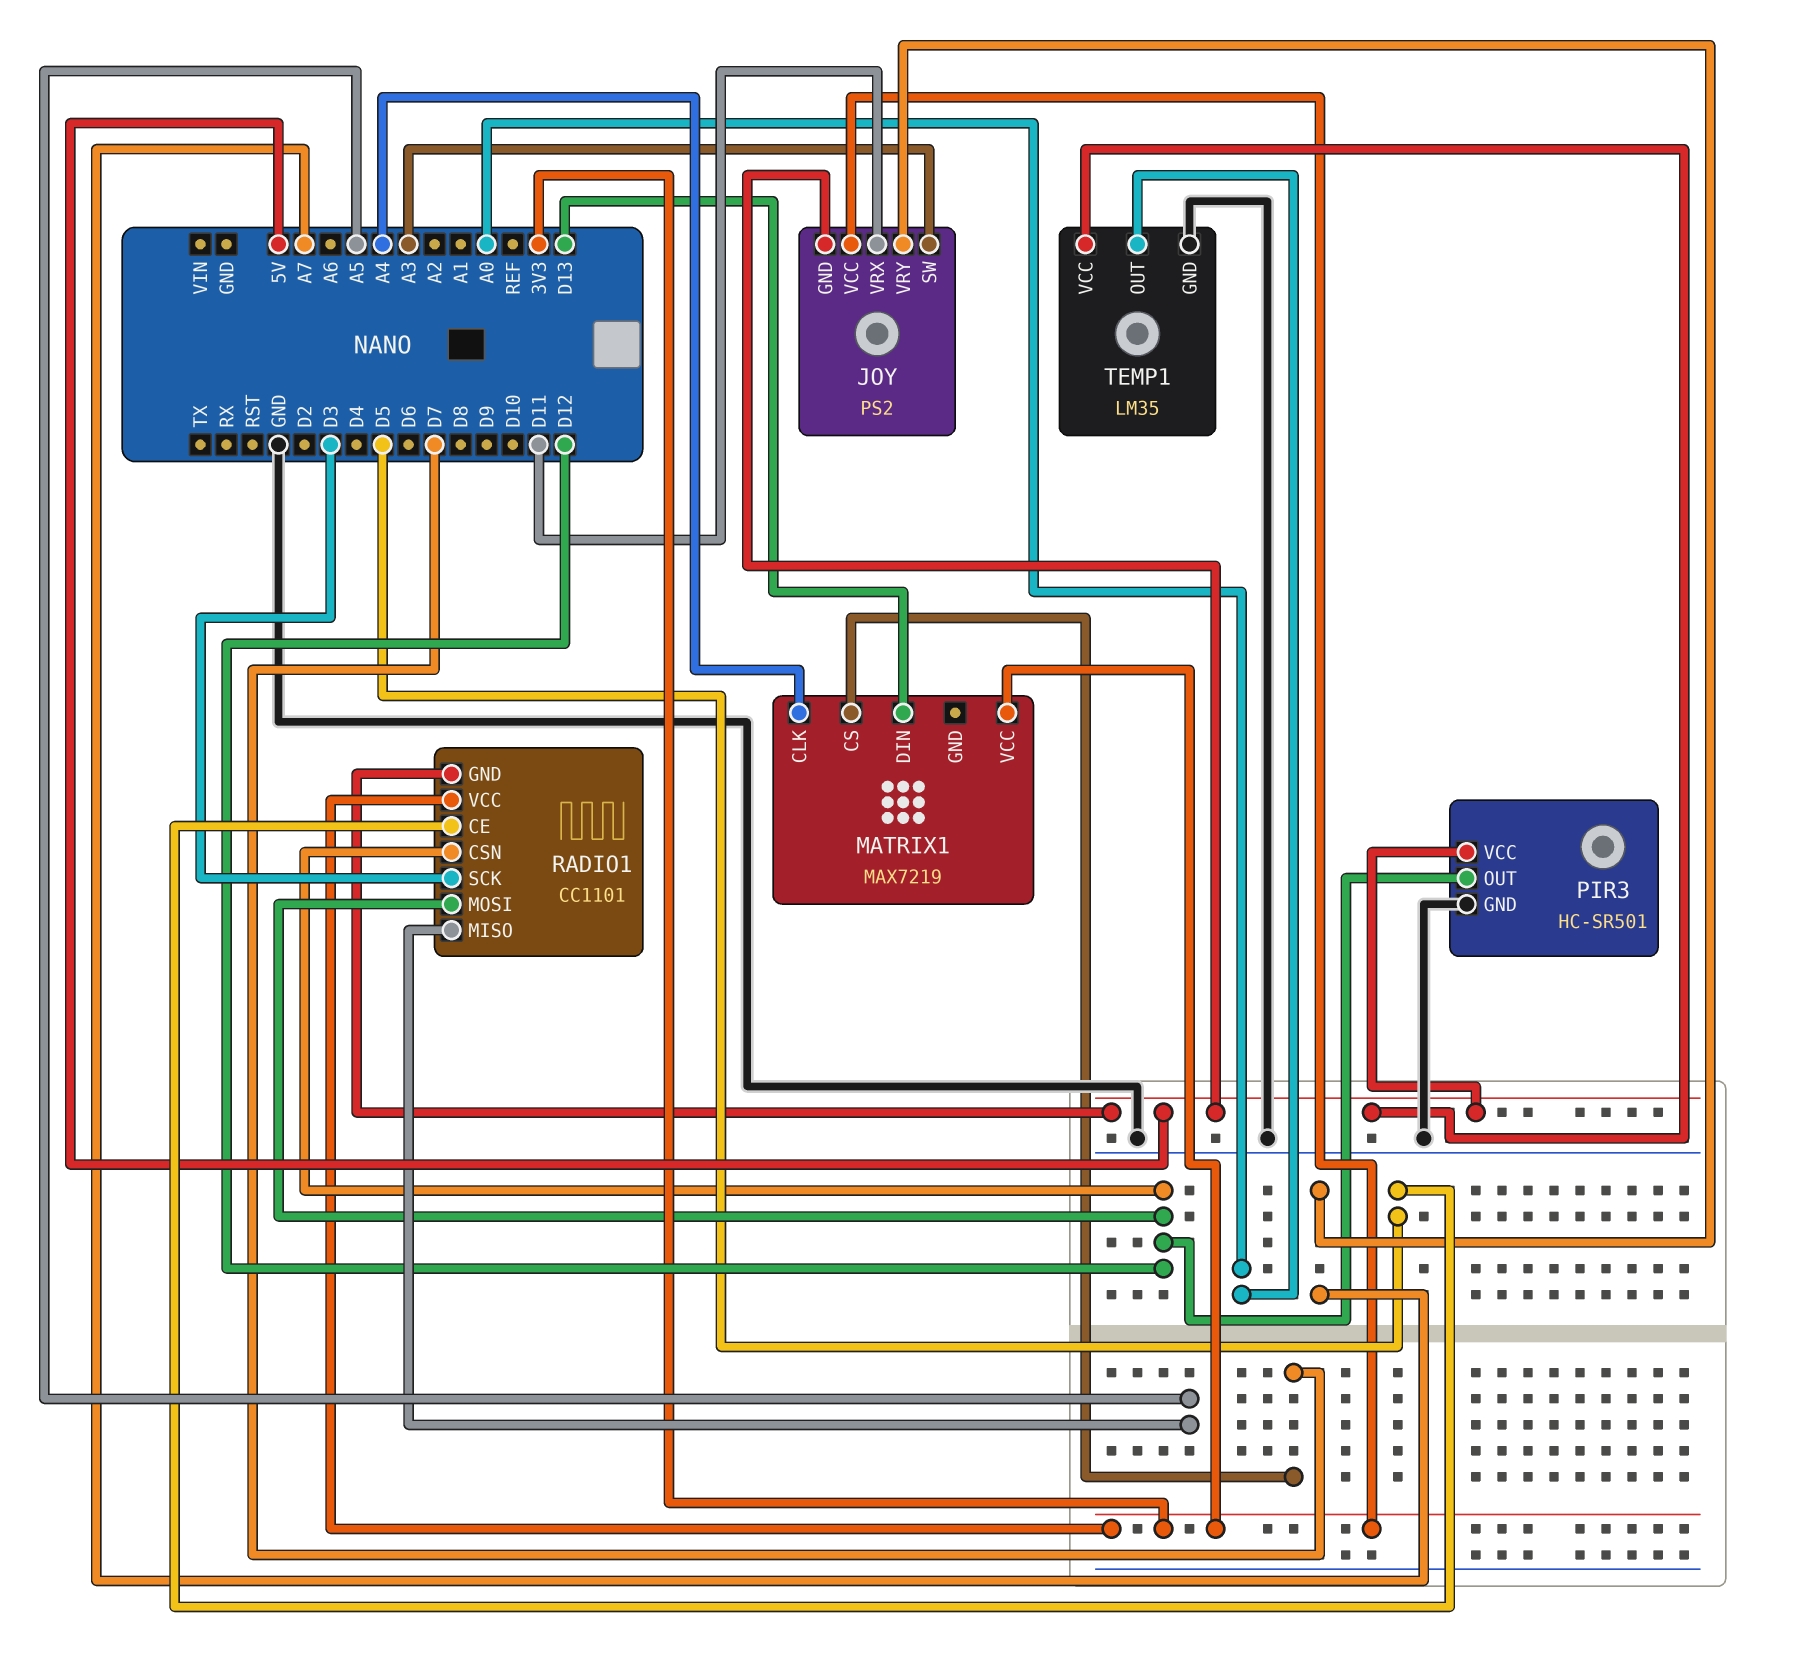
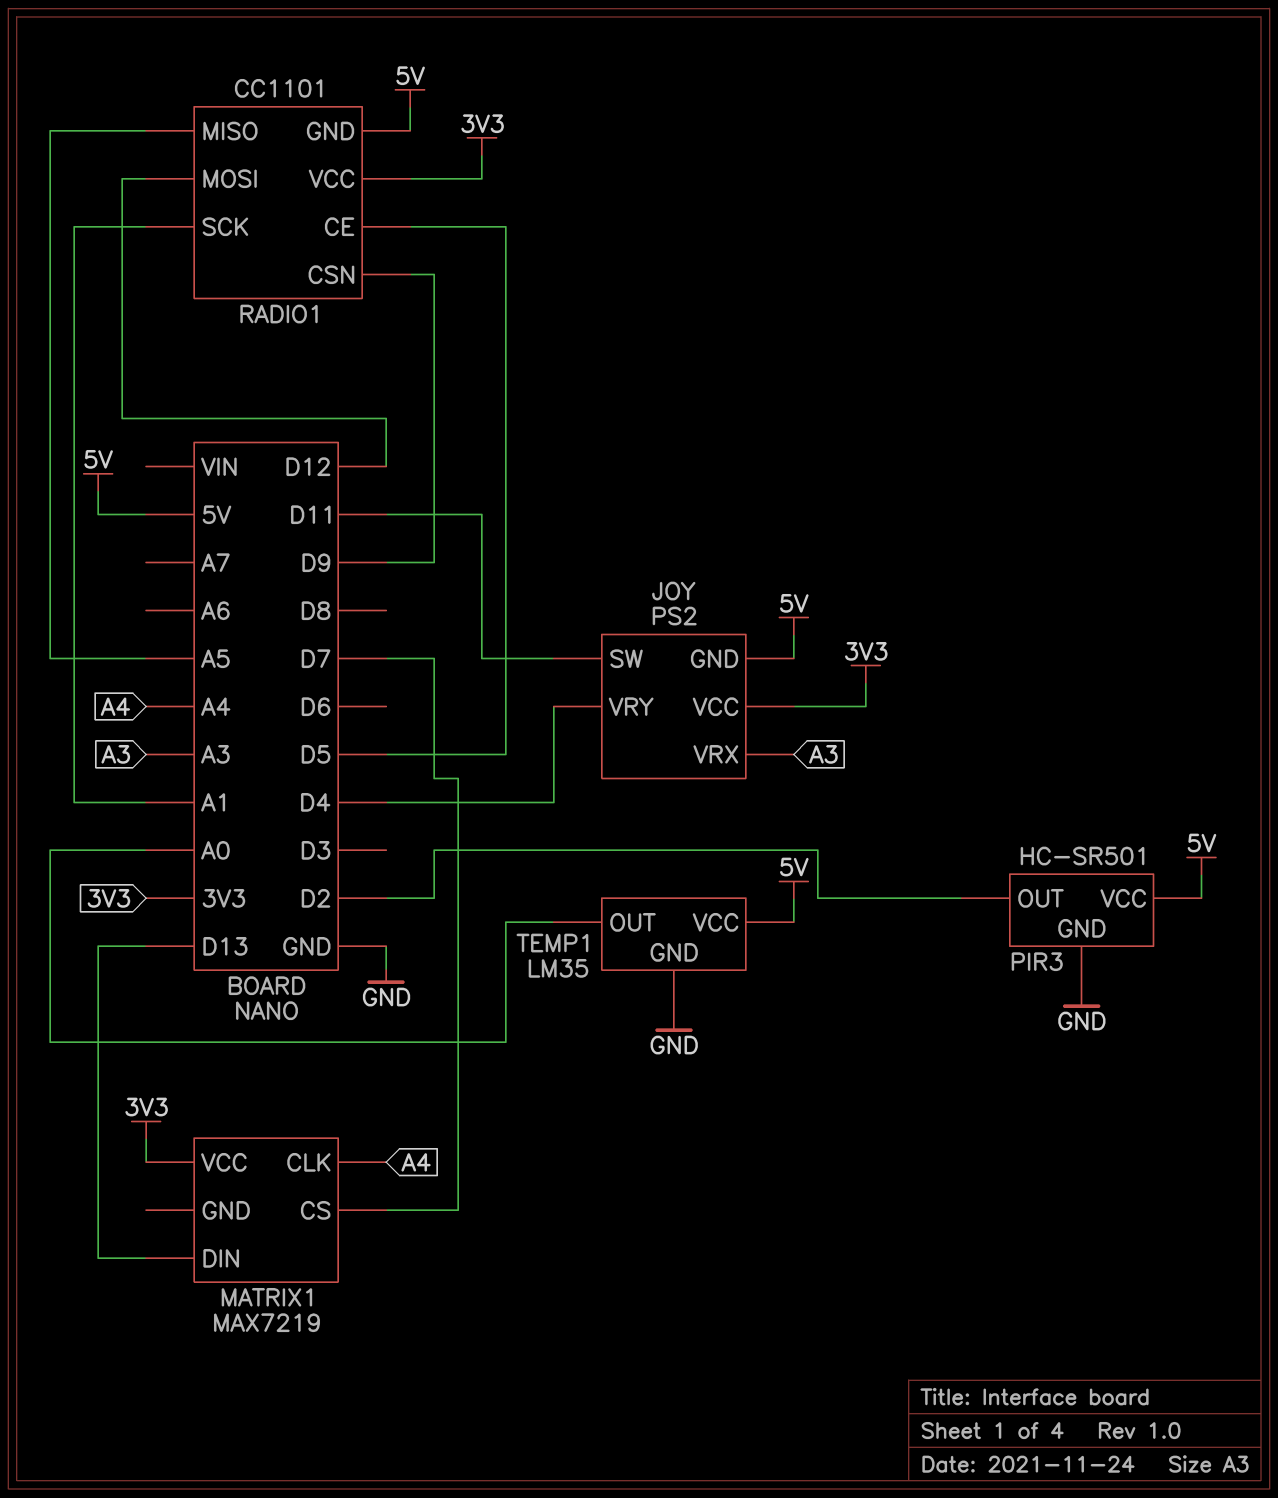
JOY pin SW: A3 -> D11
JOY pin VRX: D11 -> A3
JOY pin VRY: A7 -> D4
PIR3 pin OUT: D12 -> D2
RADIO1 pin CSN: D12 -> D9
RADIO1 pin SCK: D3 -> A1

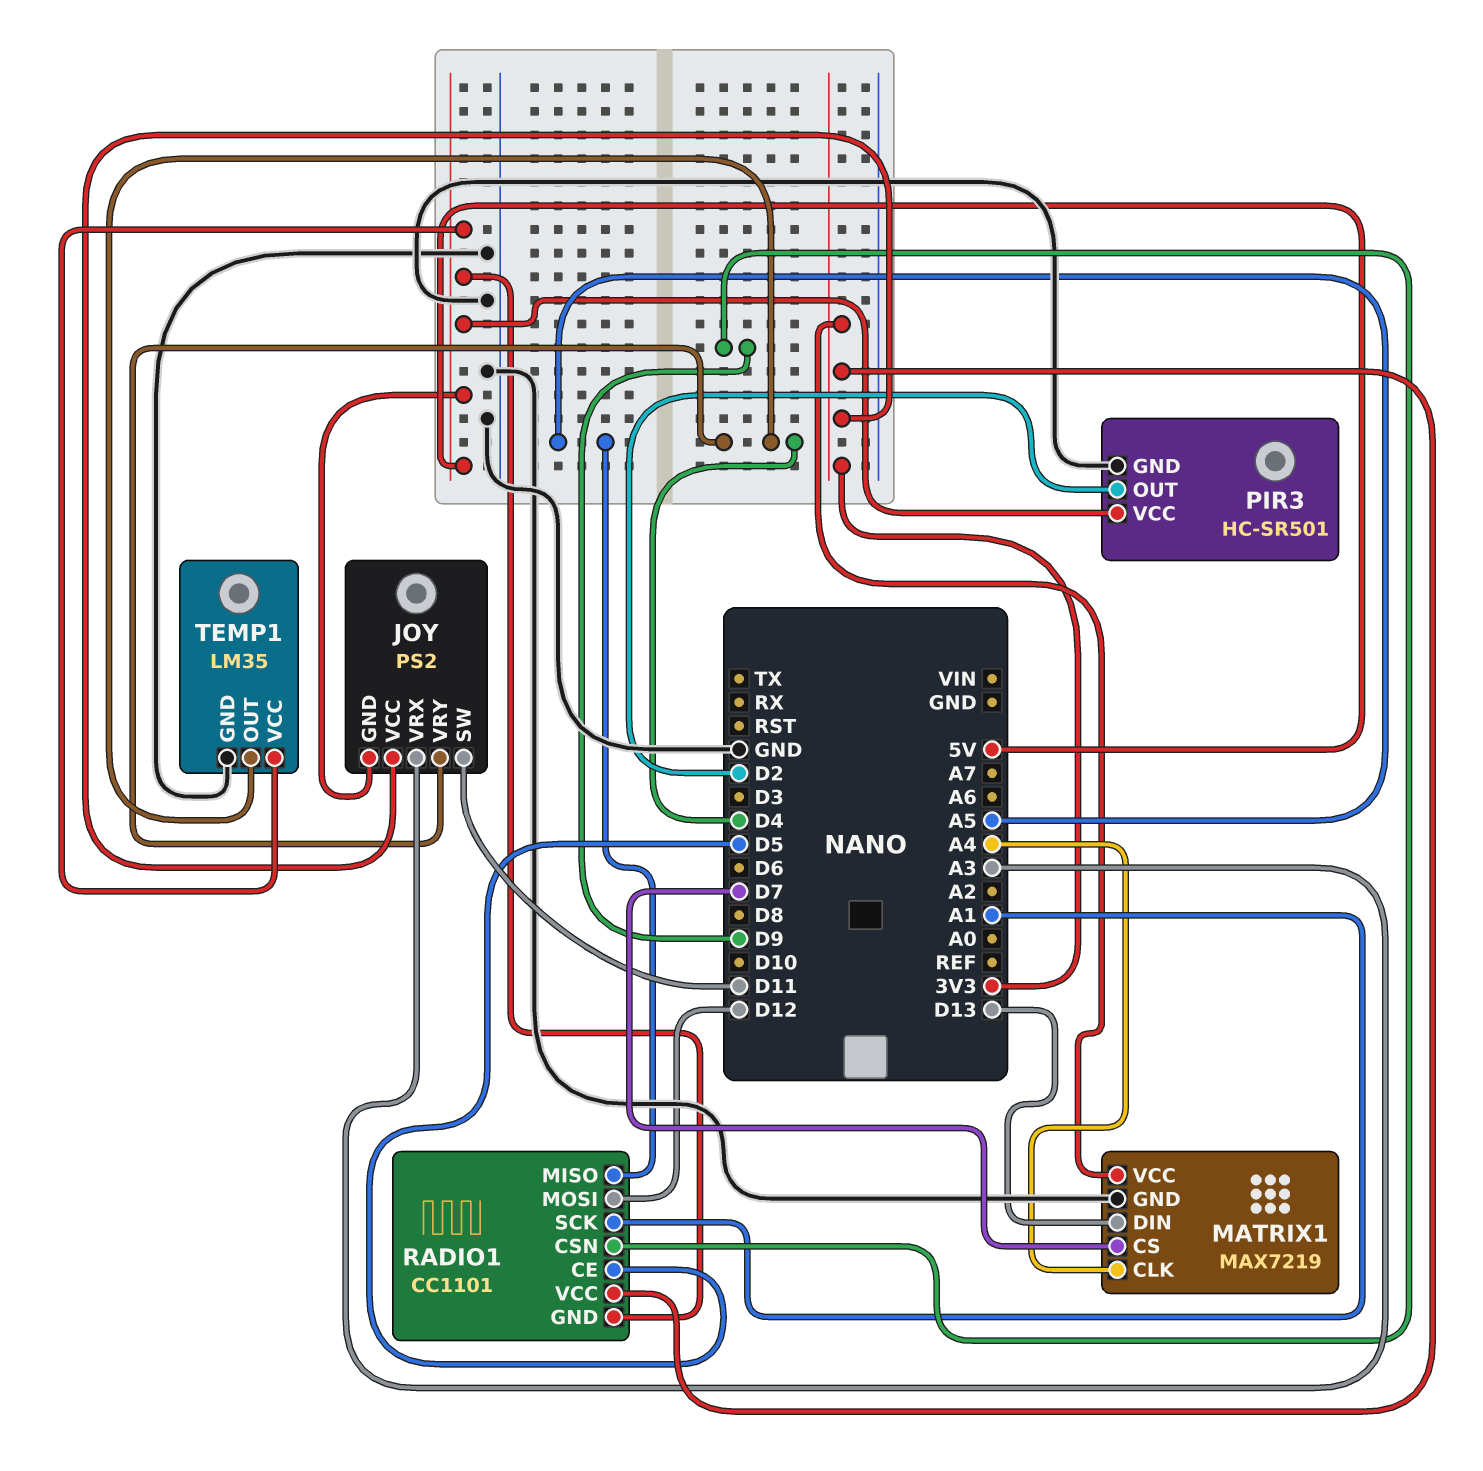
MATRIX1 pin GND: none -> GND
TEMP1 pin OUT: A0 -> D4

